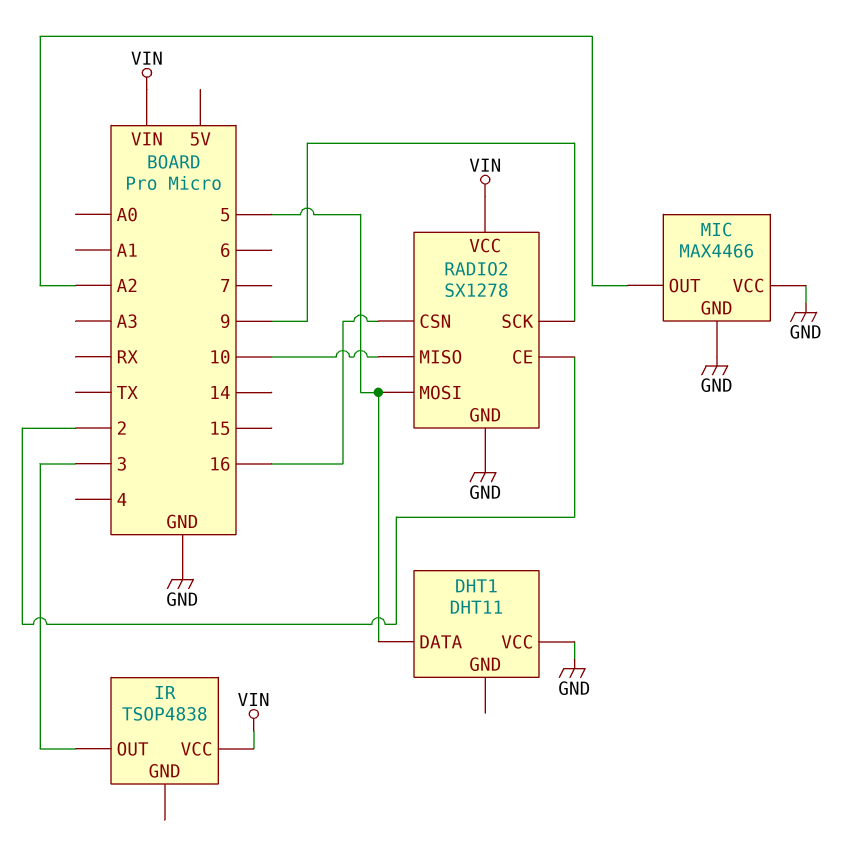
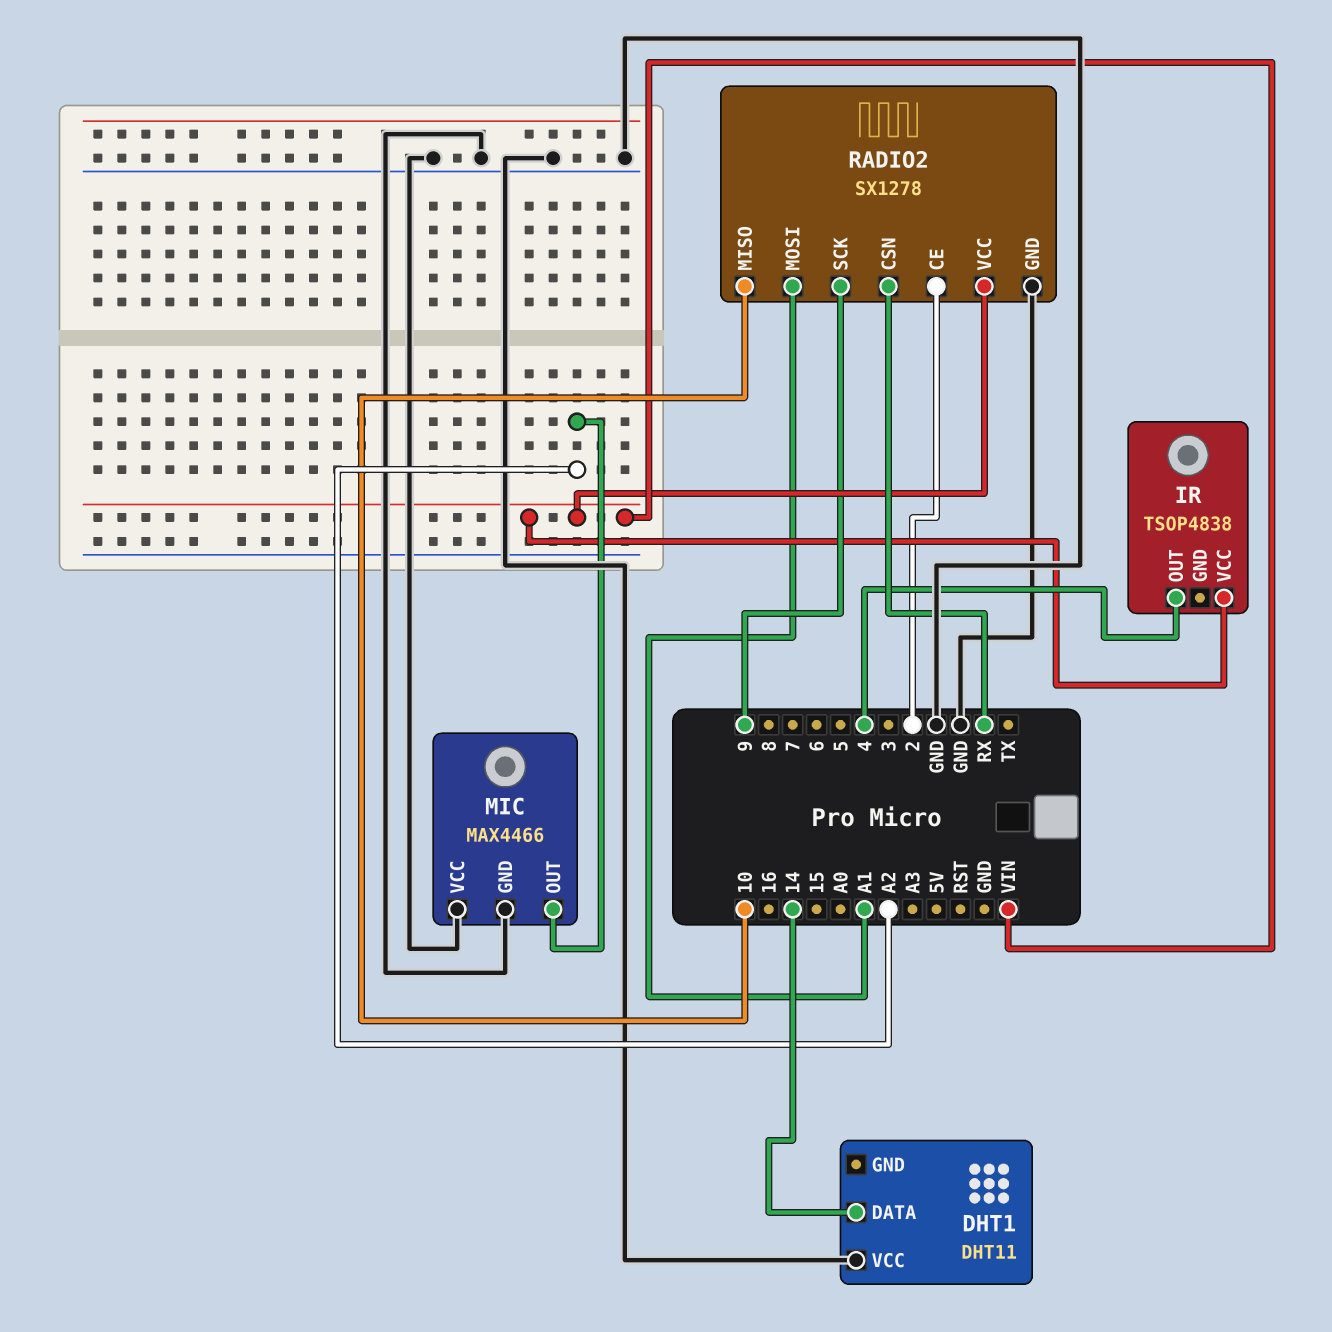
DHT1 pin DATA: 5 -> 14
IR pin OUT: 3 -> 4
RADIO2 pin CSN: 16 -> RX
RADIO2 pin MOSI: 5 -> A1

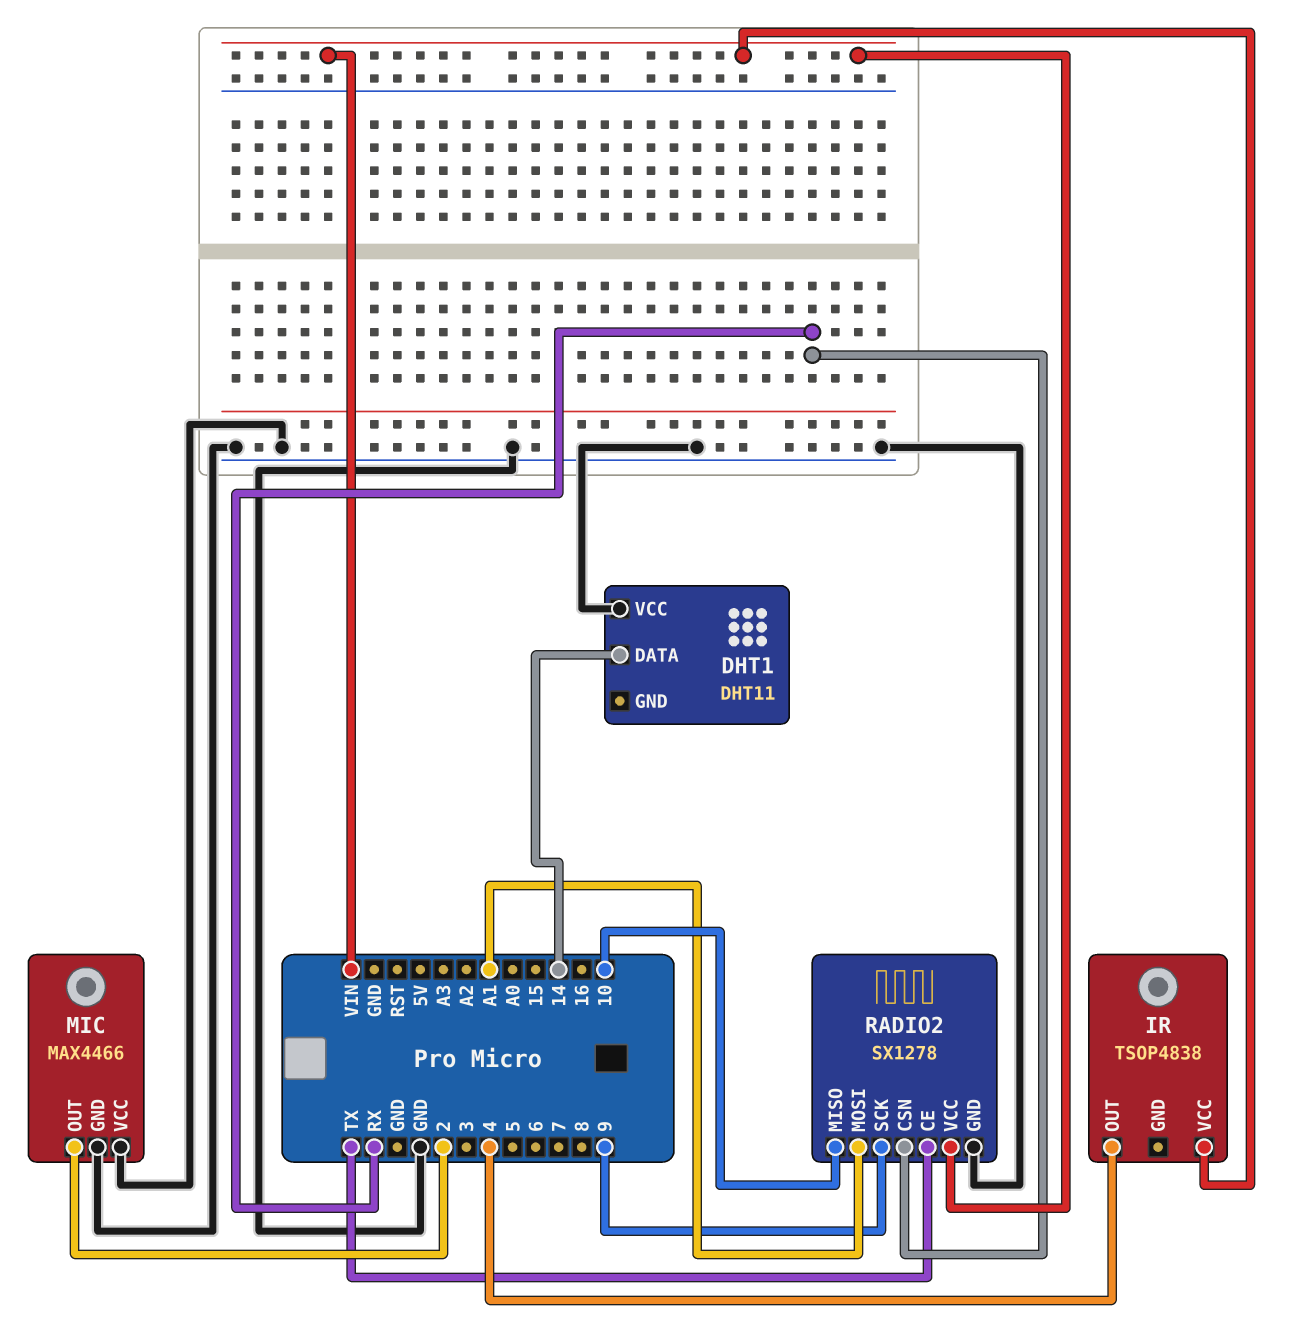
MIC pin OUT: A2 -> 2
RADIO2 pin CE: 2 -> TX

